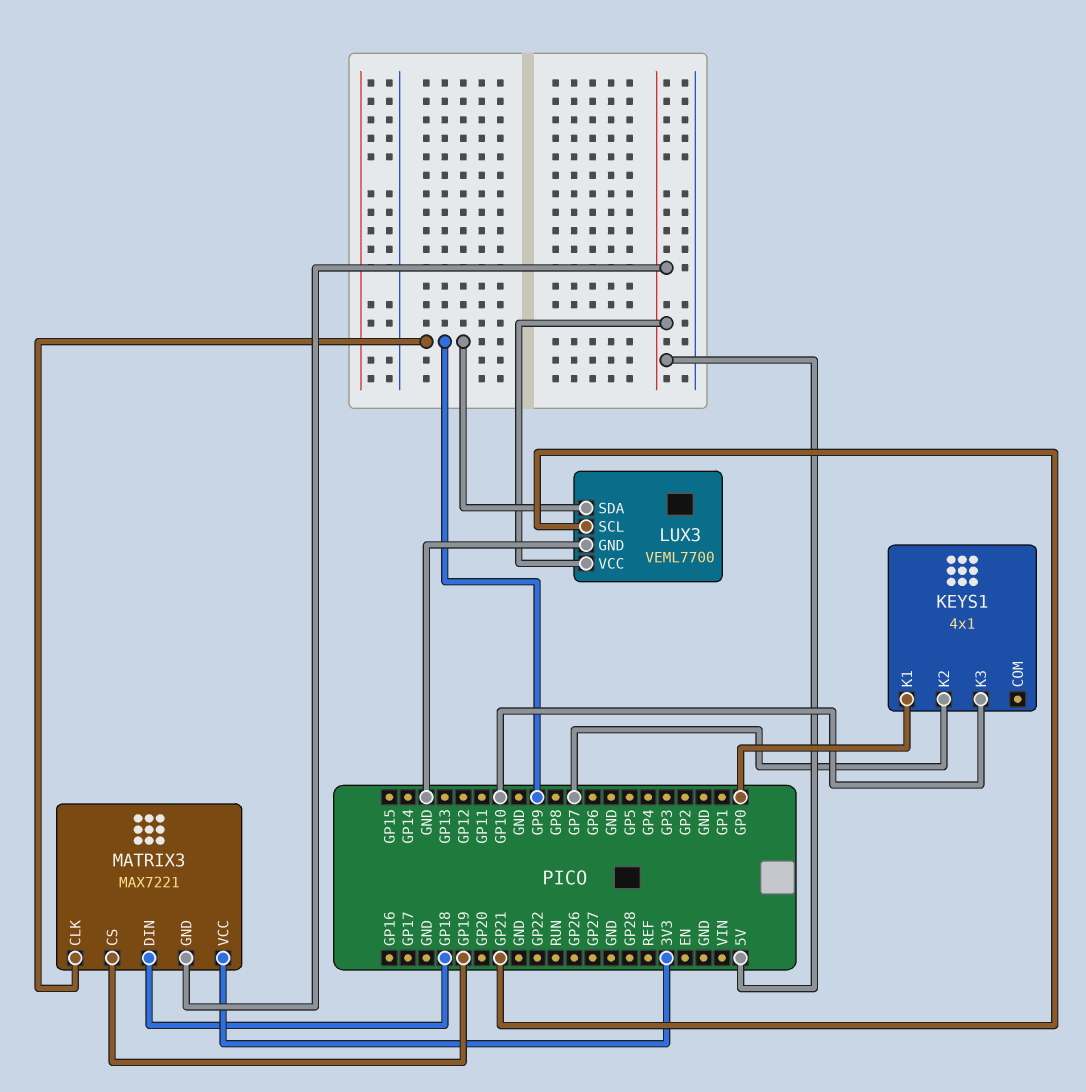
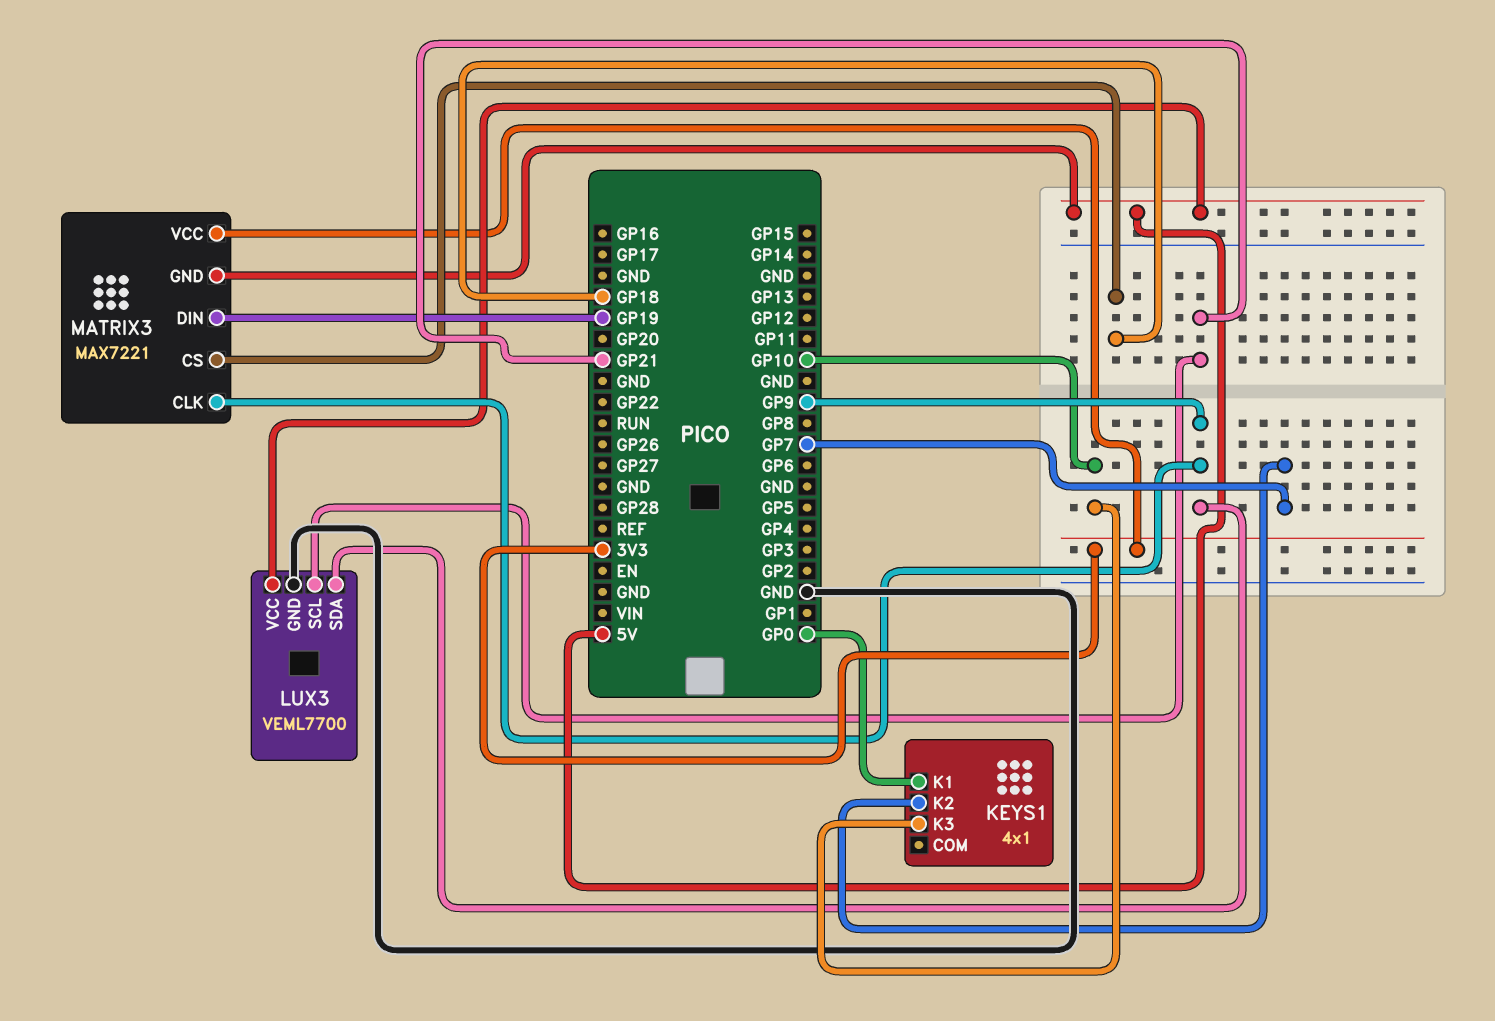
MATRIX3 pin CS: GP19 -> GP18
MATRIX3 pin DIN: GP18 -> GP19

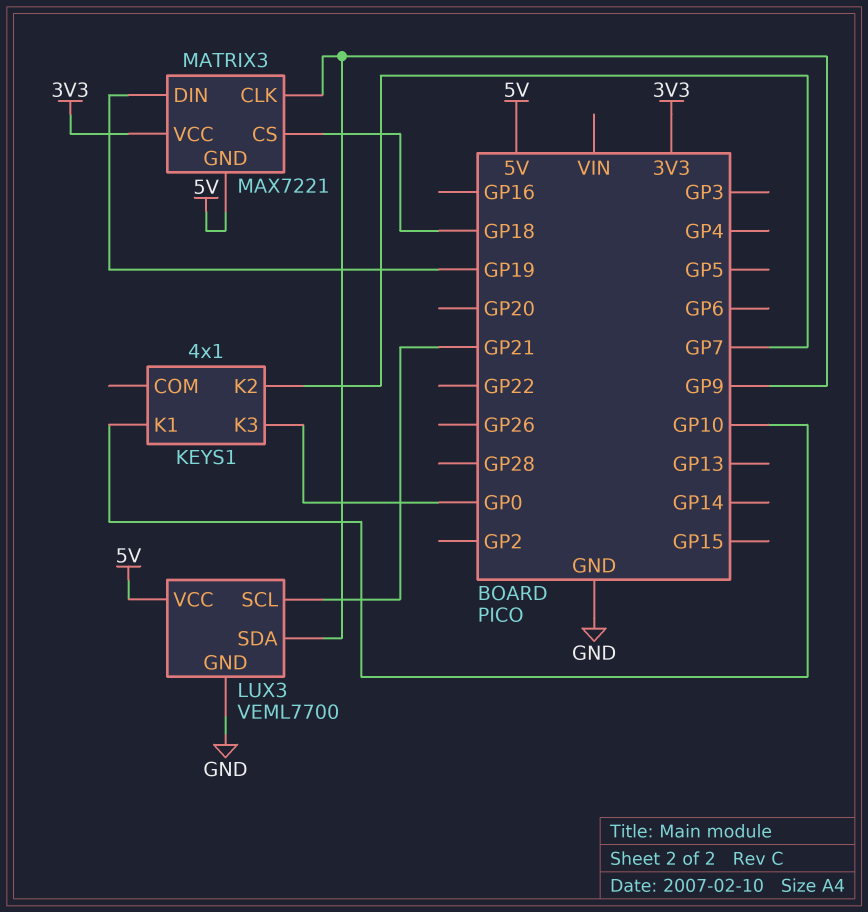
KEYS1 pin K1: GP0 -> GP10
KEYS1 pin K3: GP10 -> GP0

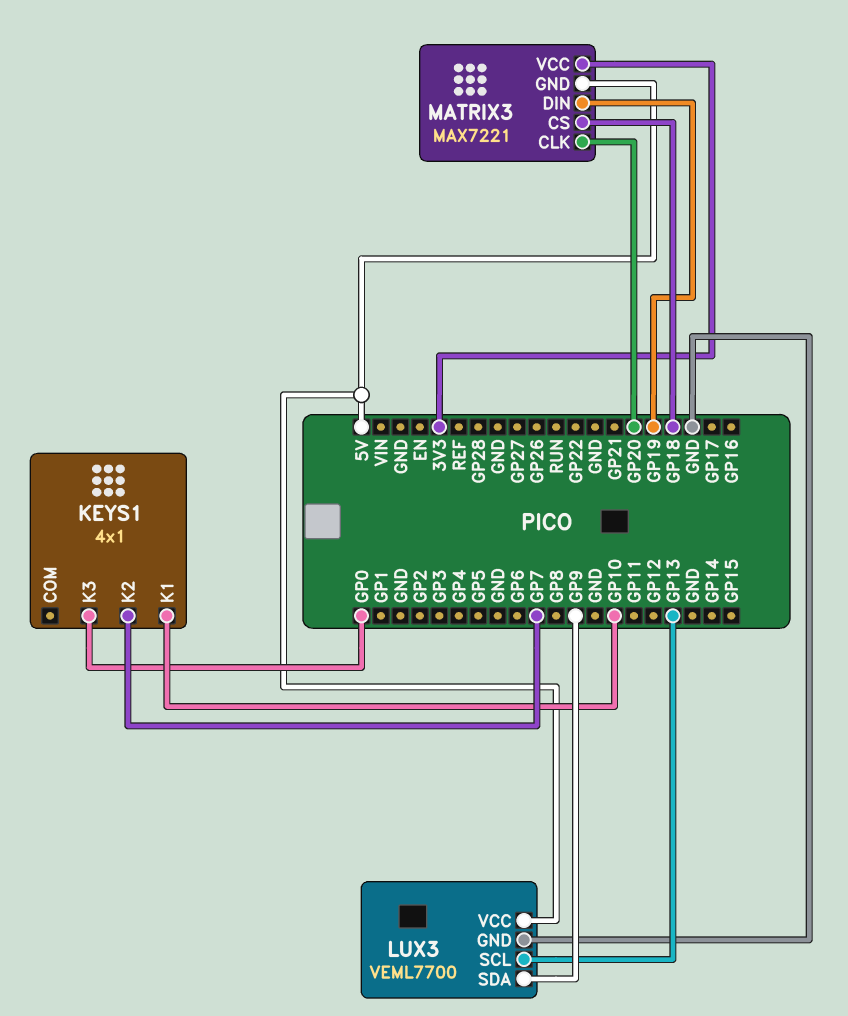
LUX3 pin SCL: GP21 -> GP13
MATRIX3 pin CLK: GP9 -> GP20

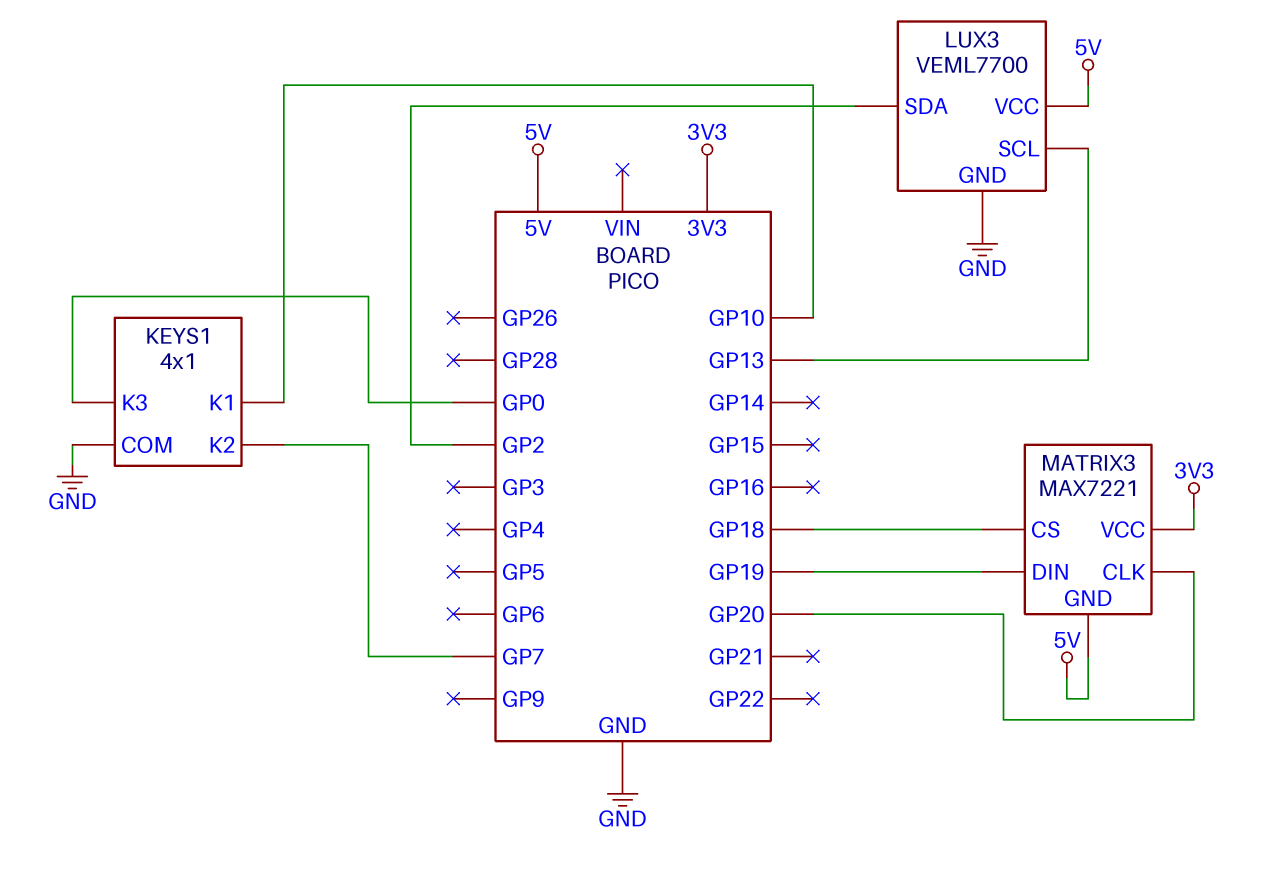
KEYS1 pin COM: none -> GND
LUX3 pin SDA: GP9 -> GP2

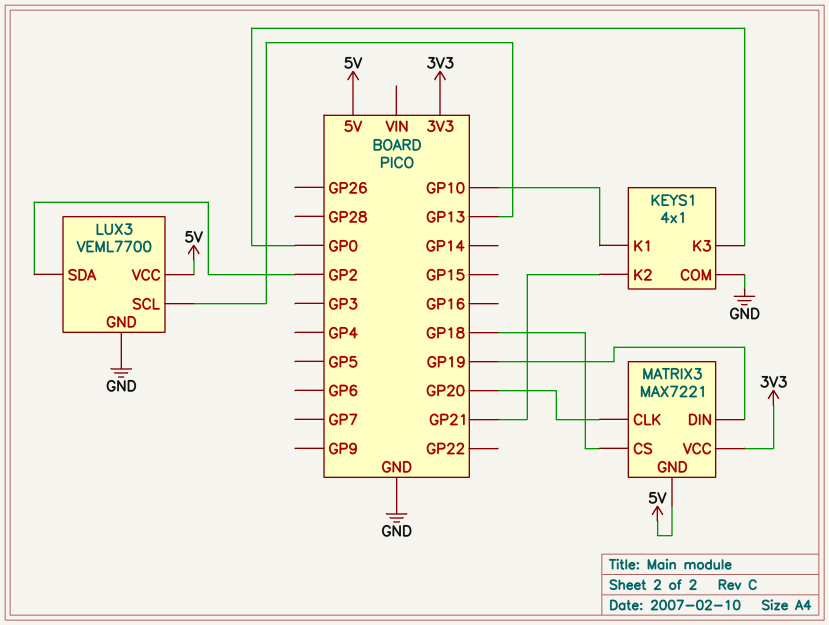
KEYS1 pin K2: GP7 -> GP21

